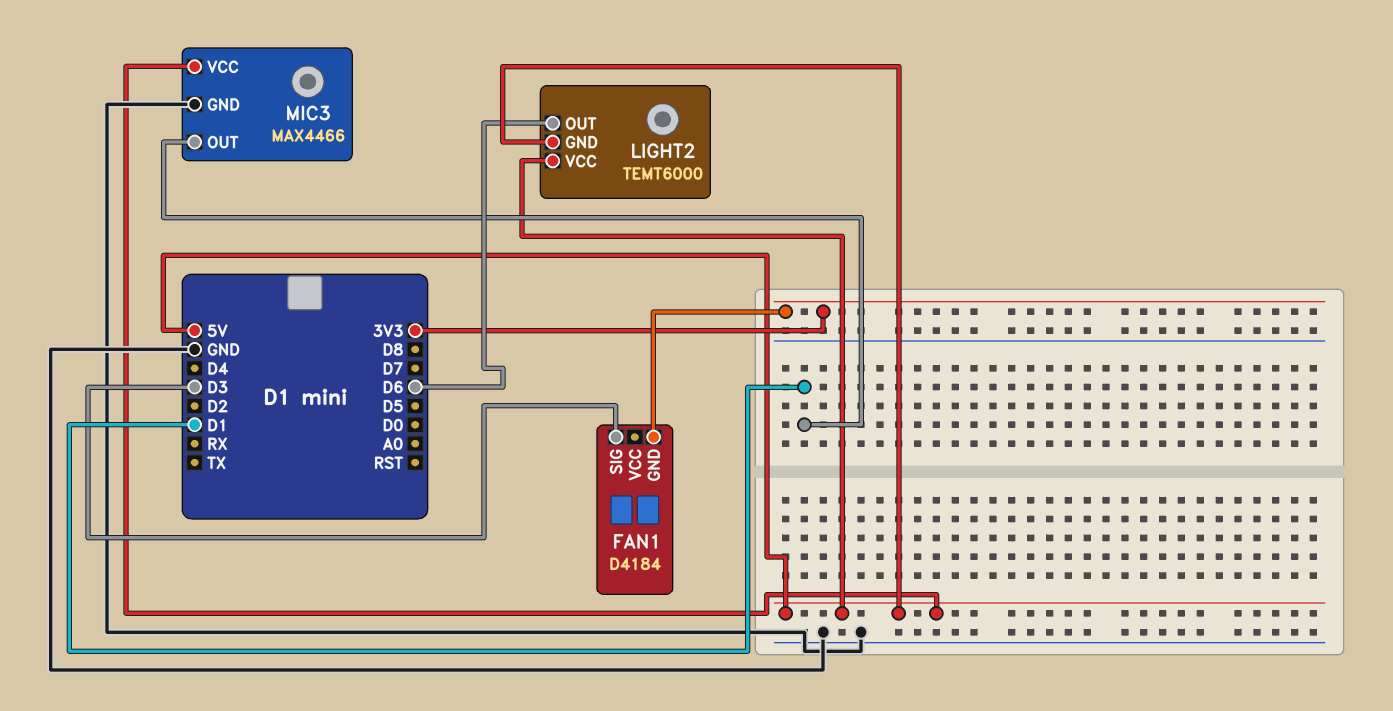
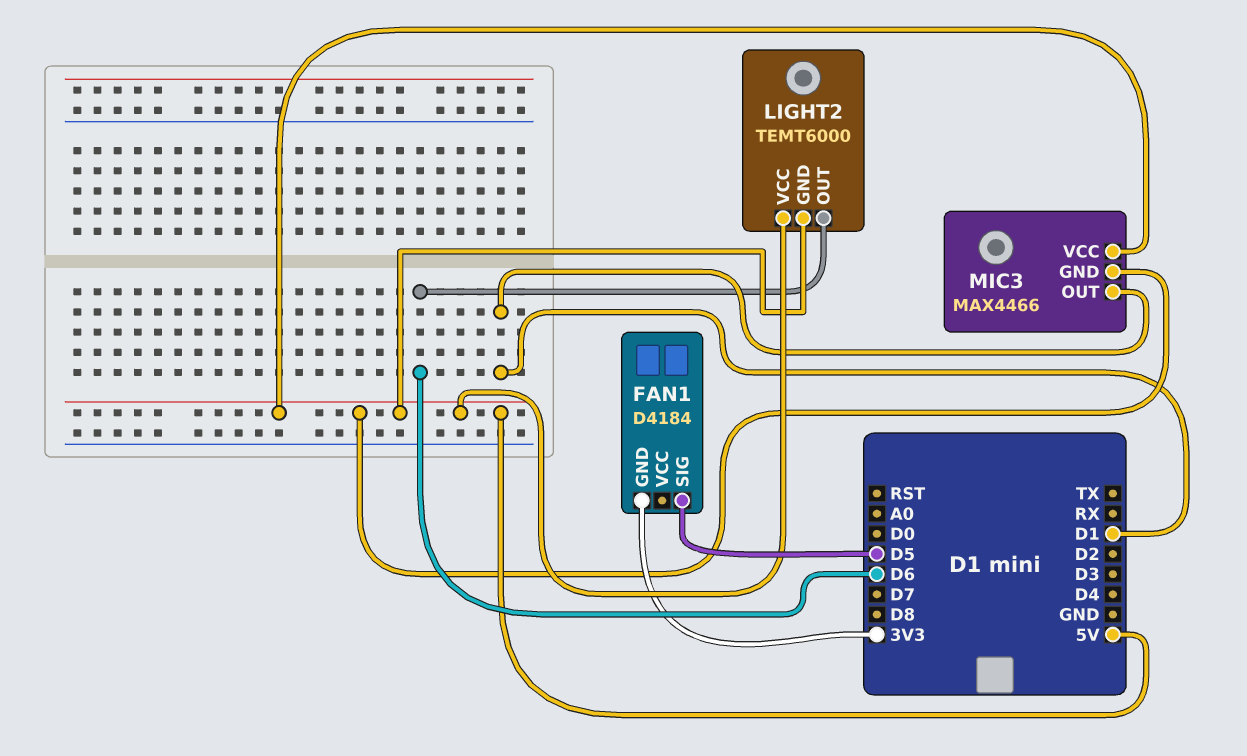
FAN1 pin SIG: D3 -> D5
MIC3 pin GND: GND -> 5V

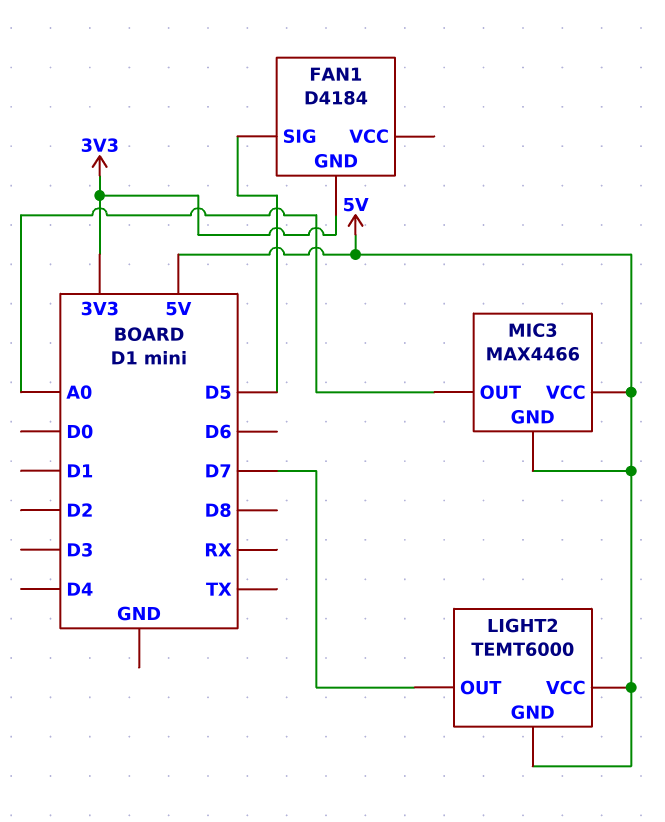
LIGHT2 pin OUT: D6 -> D7
MIC3 pin OUT: D1 -> A0

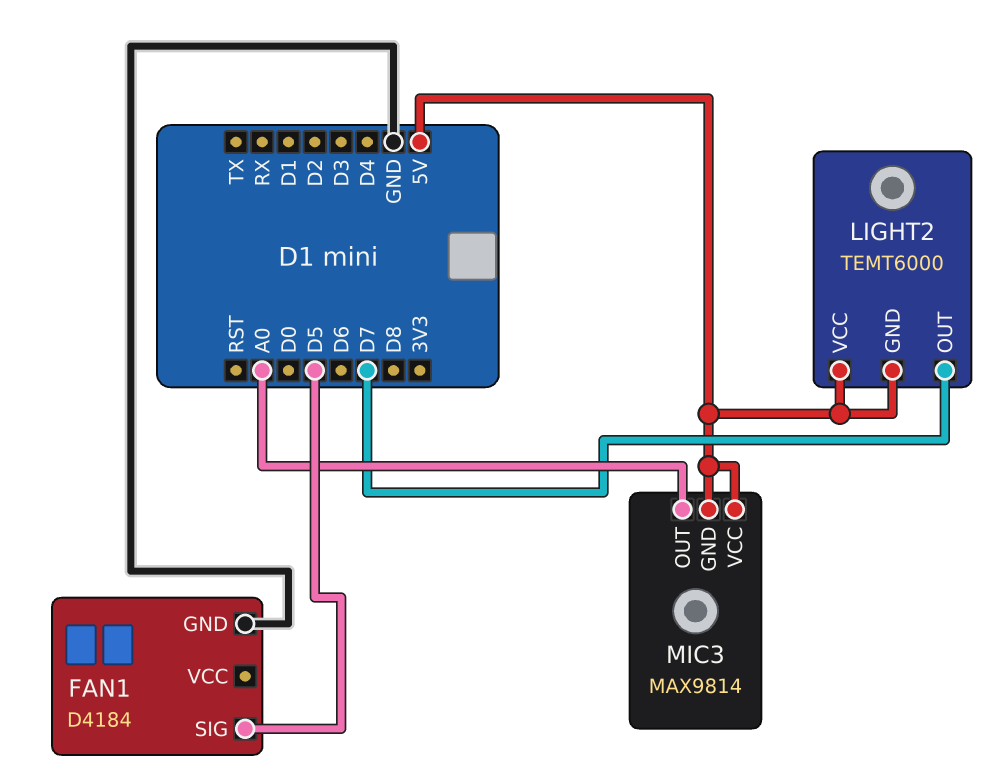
FAN1 pin GND: 3V3 -> GND
MIC3: MAX4466 -> MAX9814

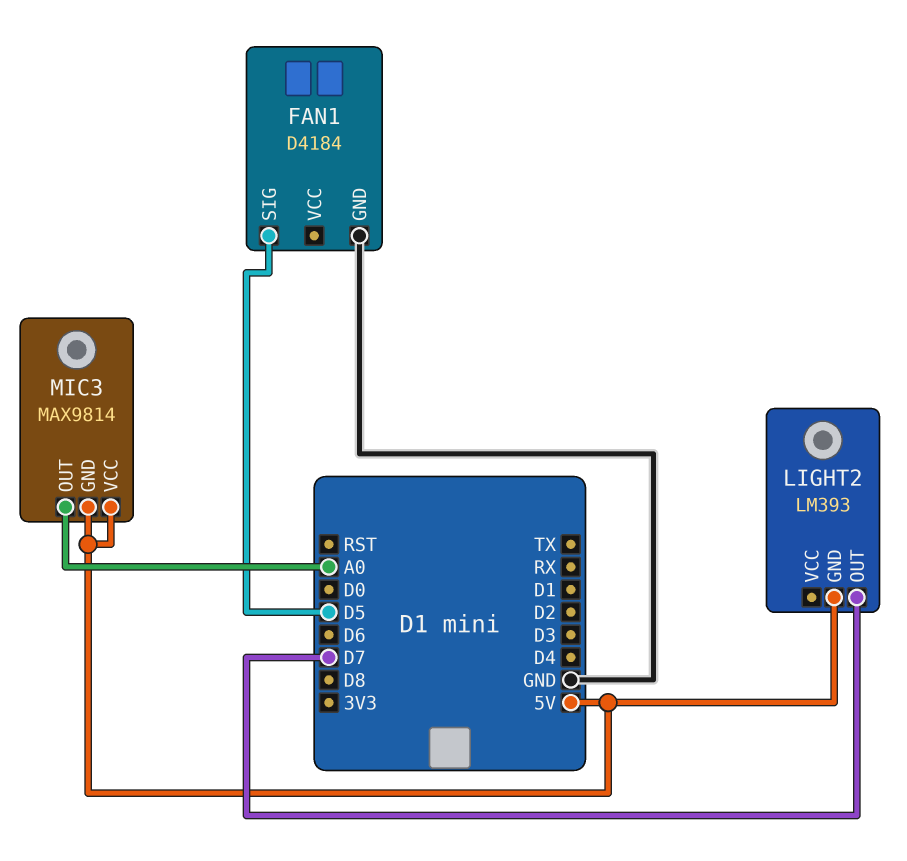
LIGHT2: TEMT6000 -> LM393
LIGHT2 pin VCC: 5V -> none

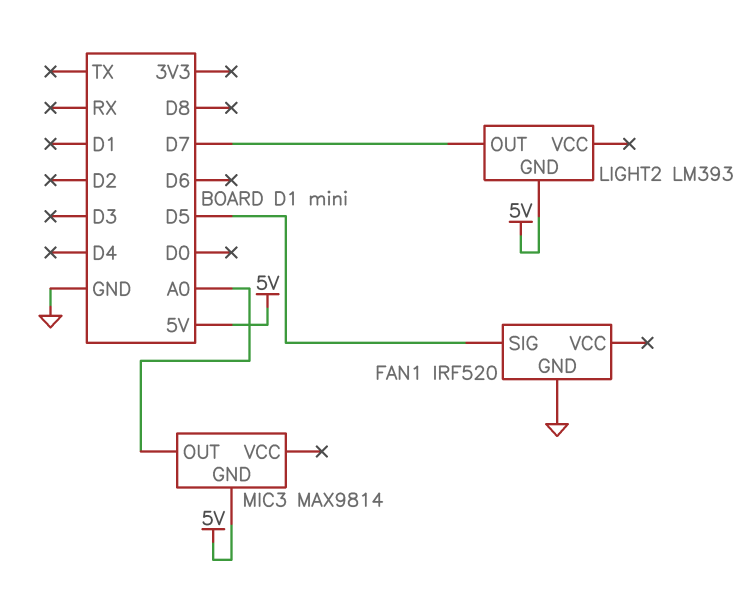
FAN1: D4184 -> IRF520
MIC3 pin VCC: 5V -> none

